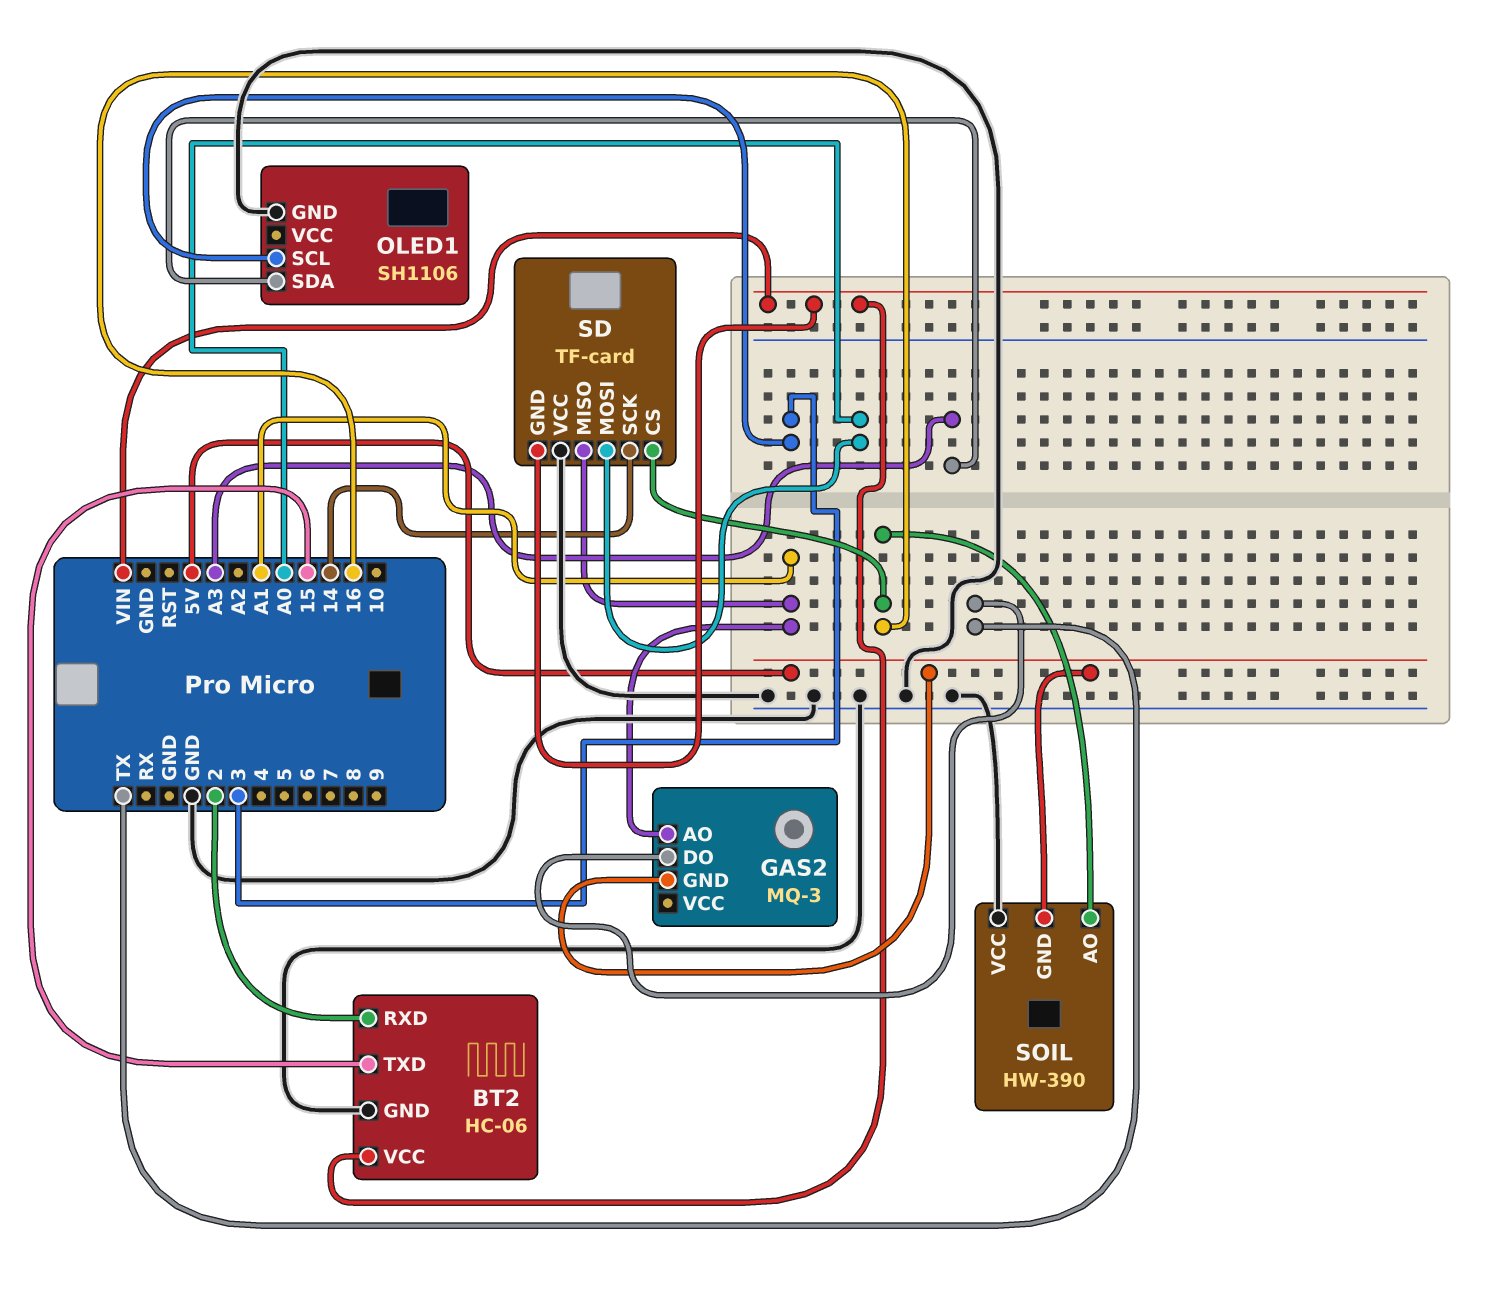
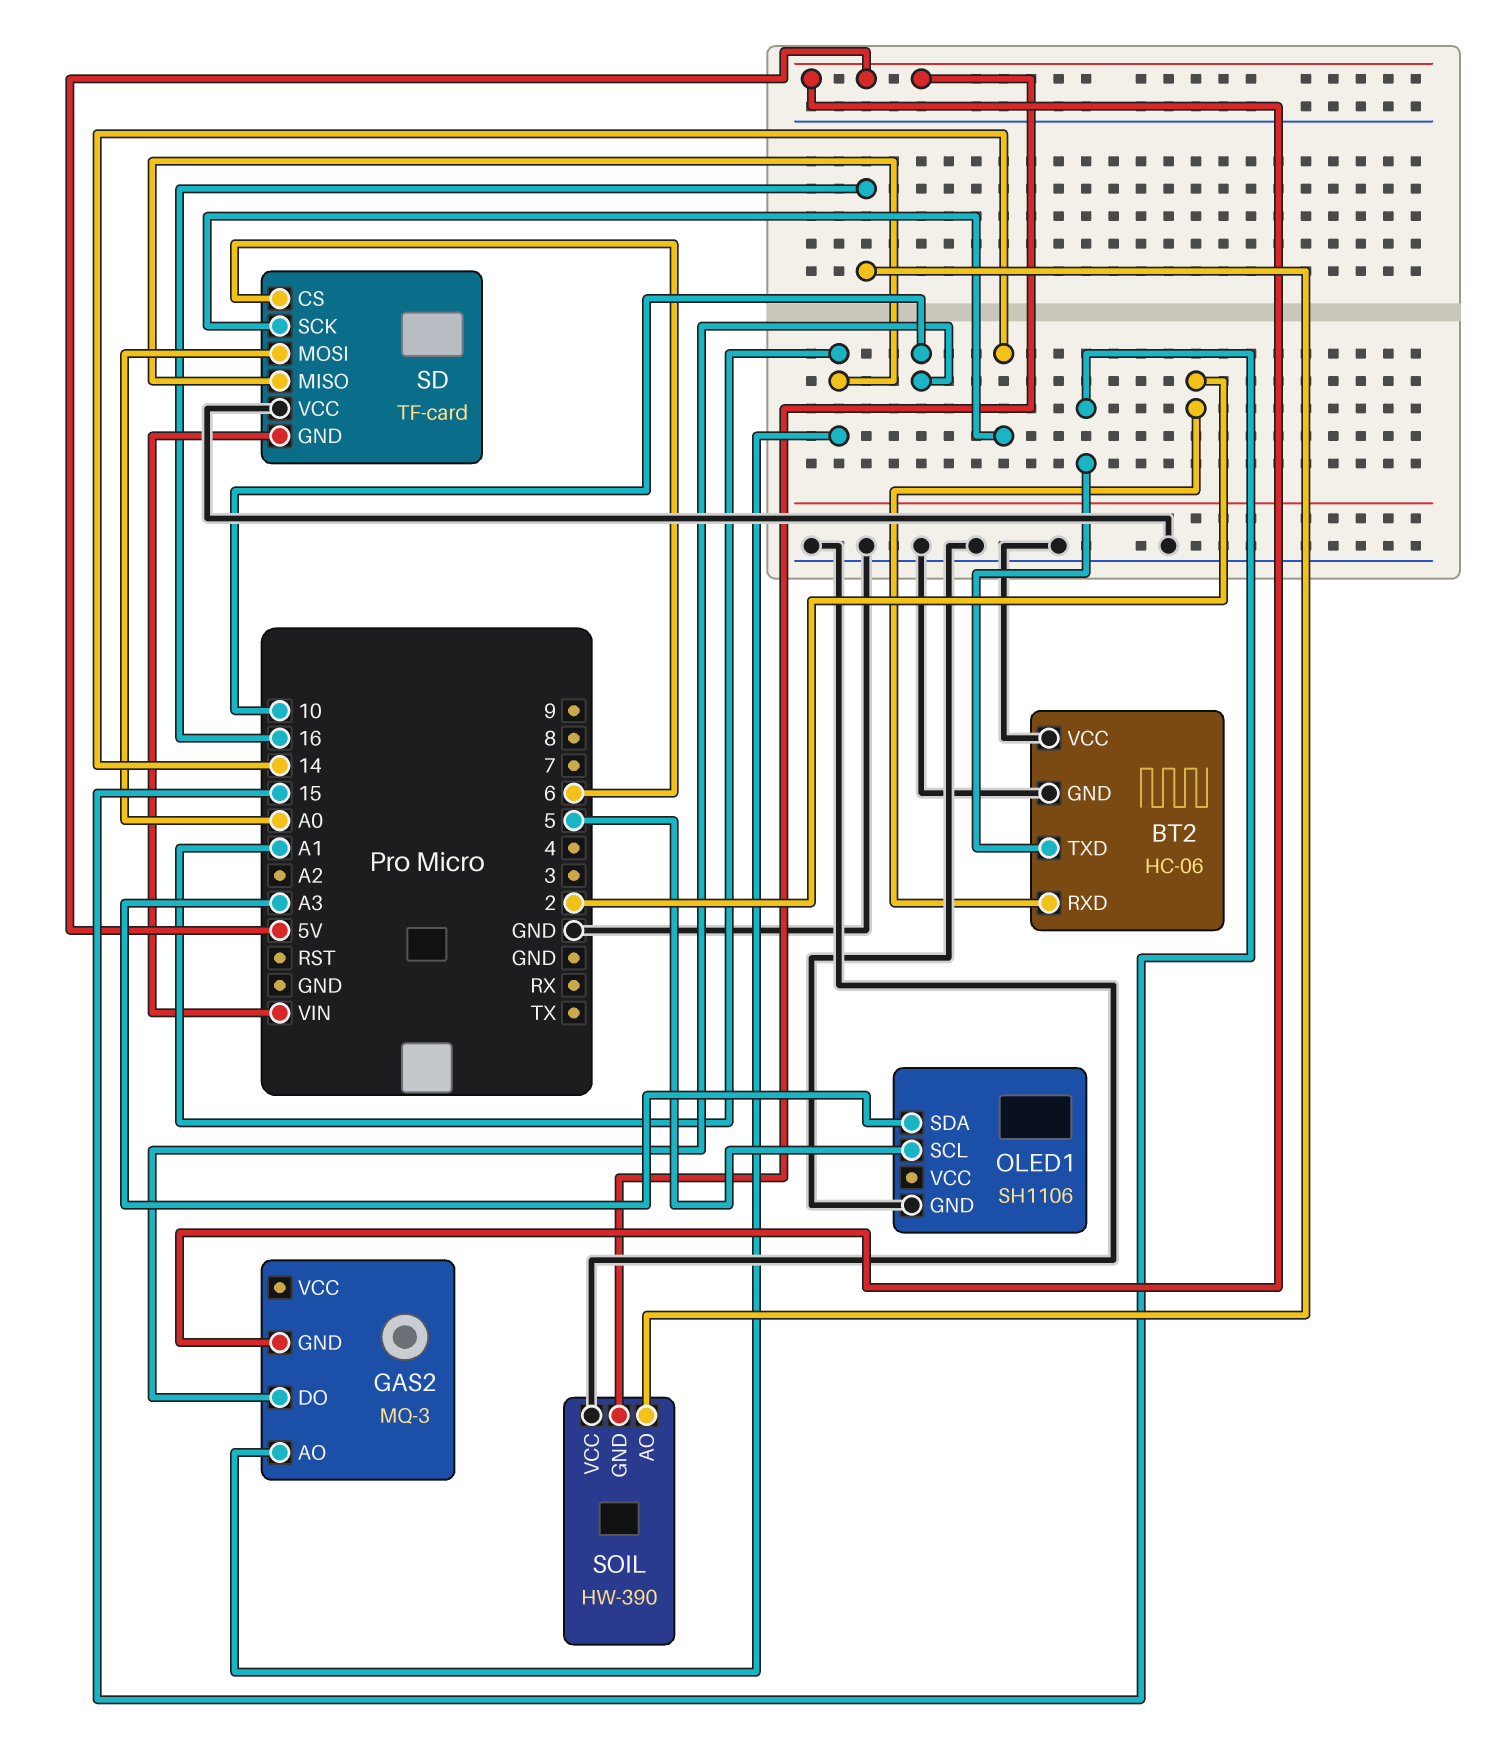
BT2 pin VCC: VIN -> GND
GAS2 pin DO: TX -> 10
OLED1 pin SCL: 3 -> 5
SD pin CS: 16 -> 6

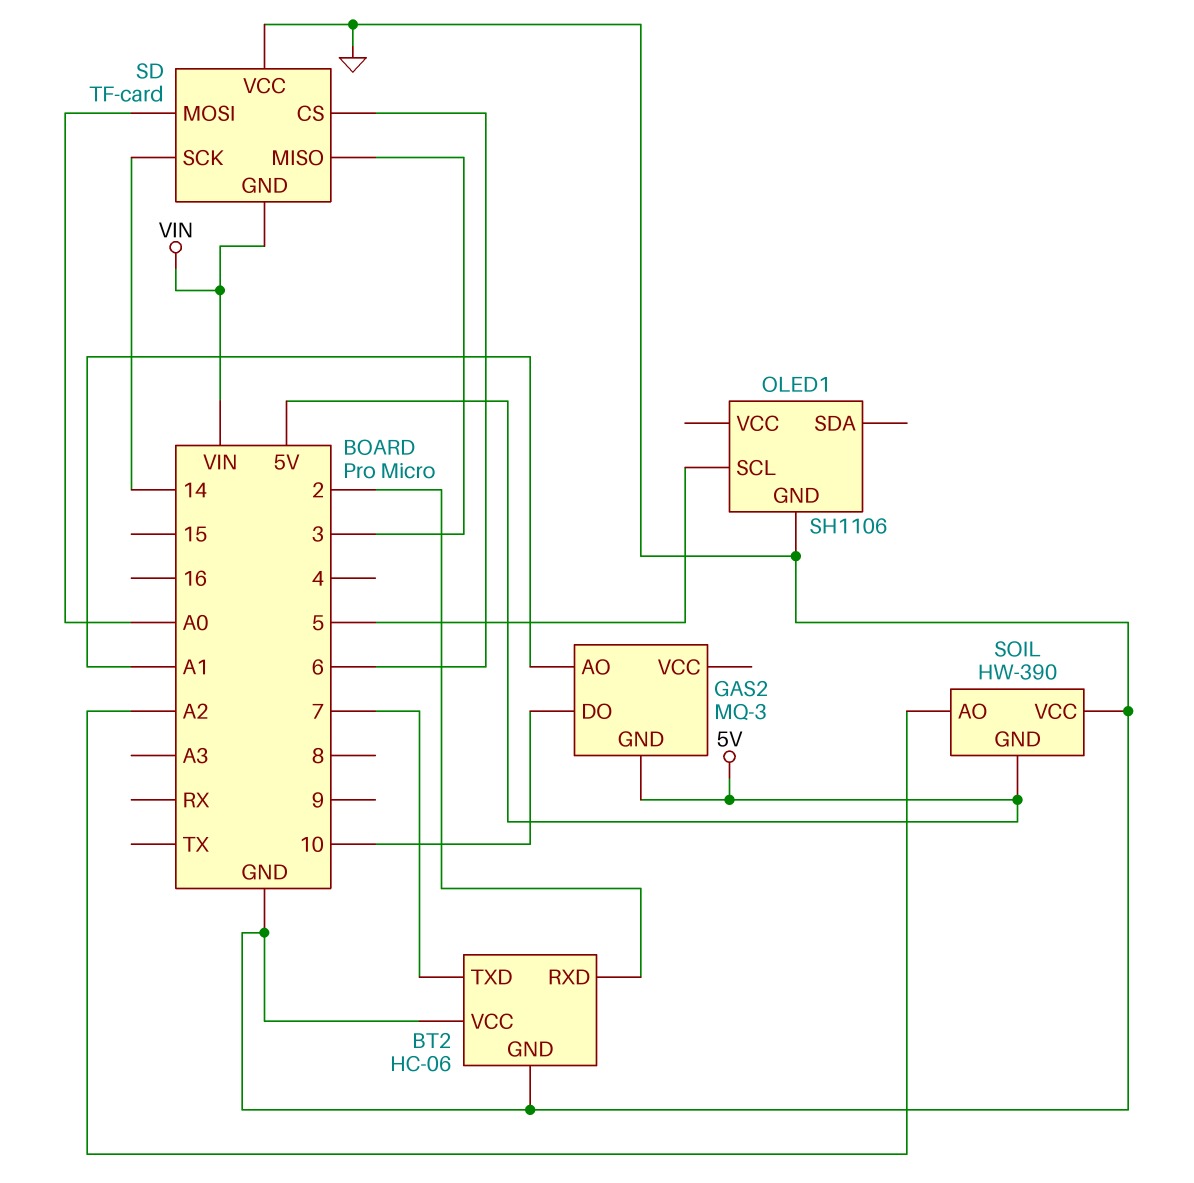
BT2 pin TXD: 15 -> 7
OLED1 pin SDA: A3 -> none
SD pin MISO: A1 -> 3
SOIL pin AO: 16 -> A2

